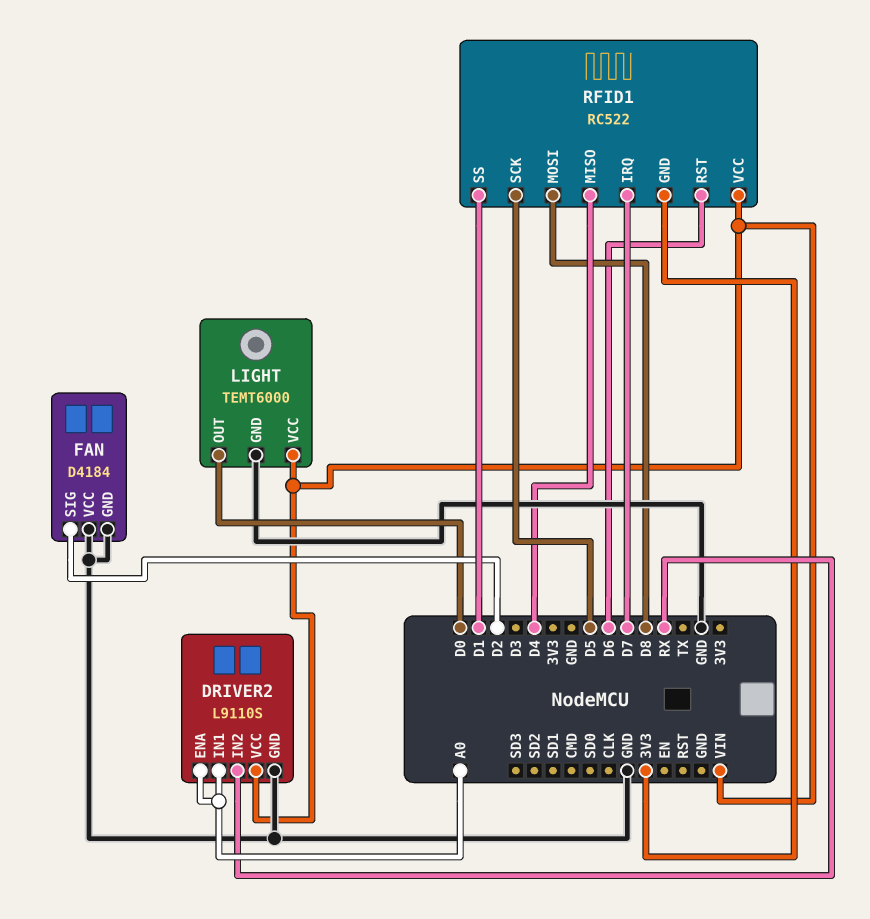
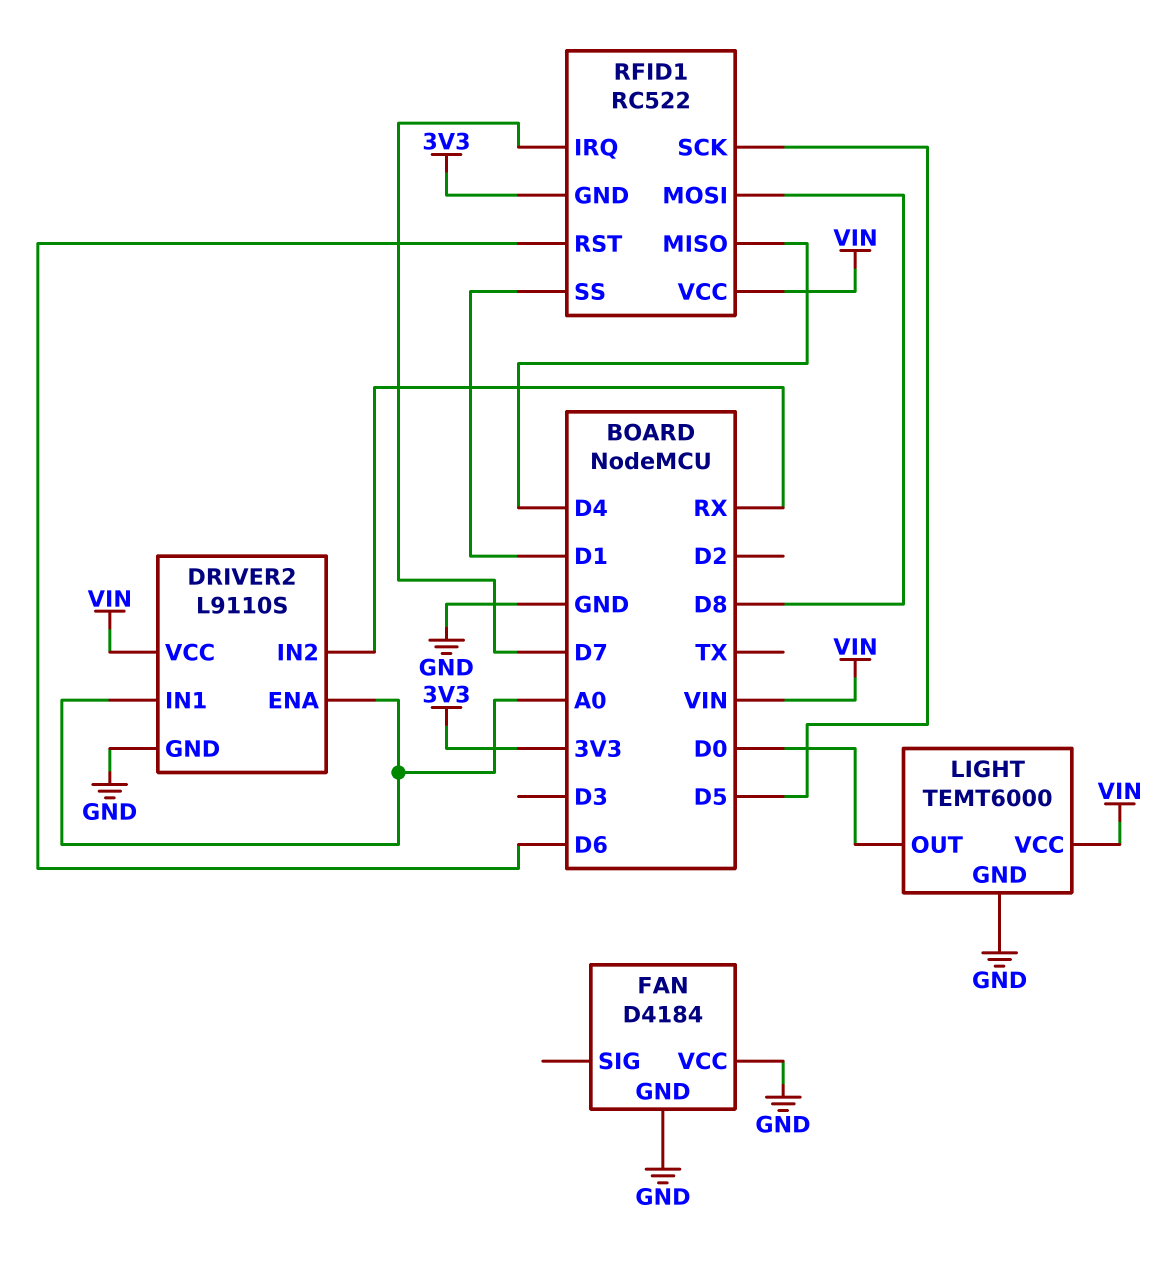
FAN pin SIG: D2 -> none

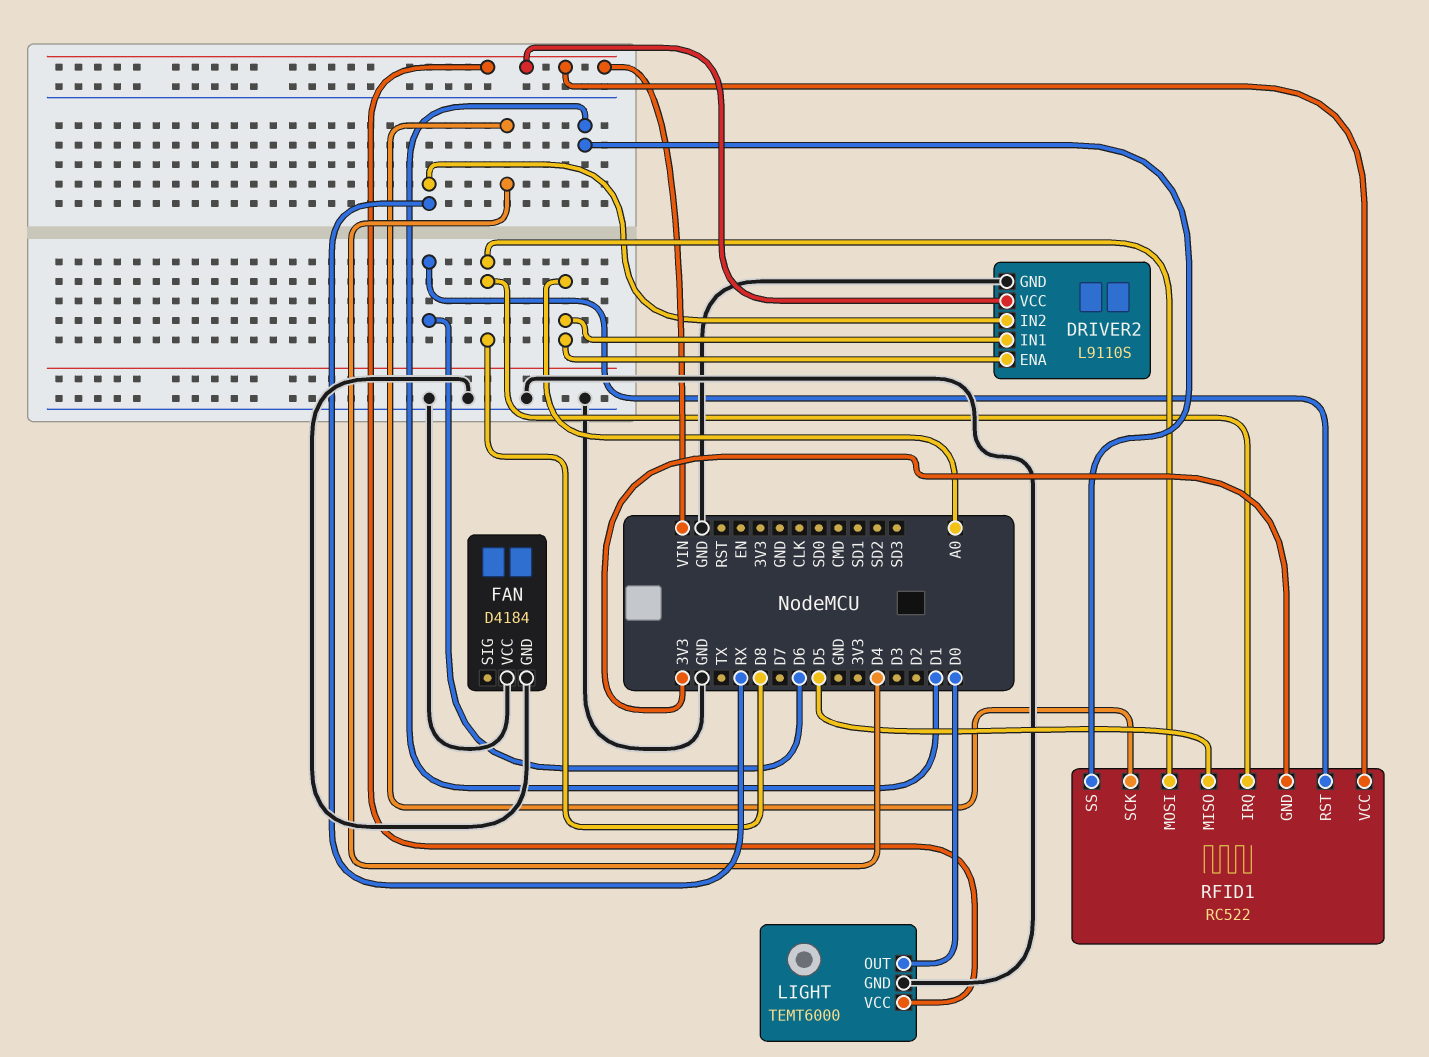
RFID1 pin IRQ: D7 -> D8
RFID1 pin MISO: D4 -> D5
RFID1 pin SCK: D5 -> D4

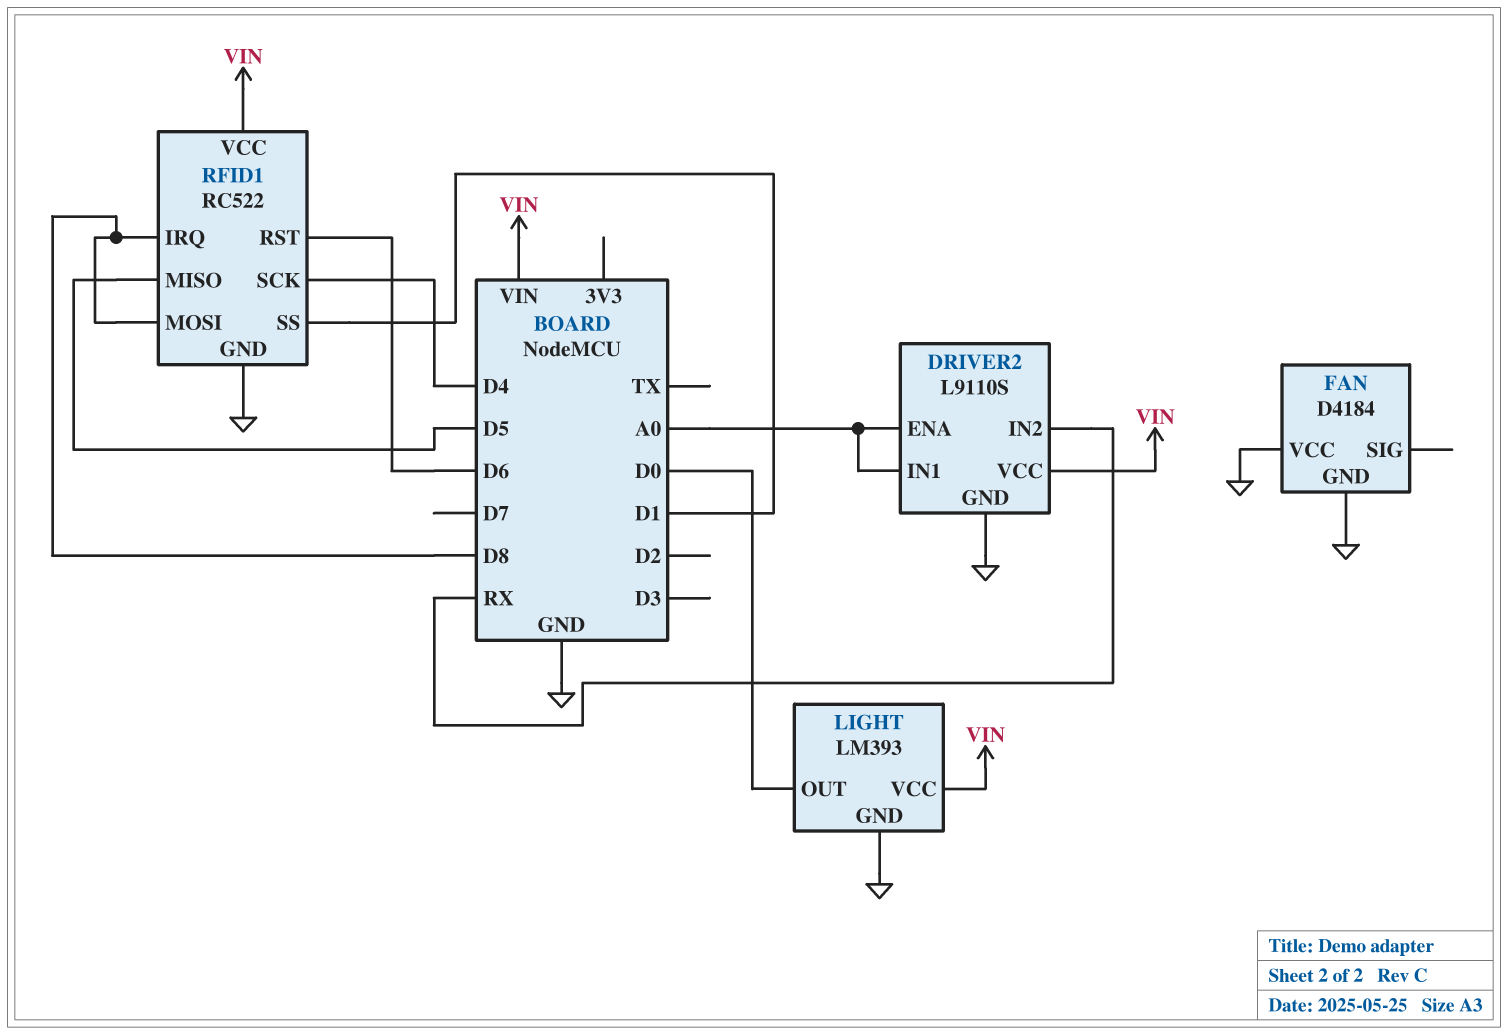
LIGHT: TEMT6000 -> LM393
RFID1 pin GND: 3V3 -> GND

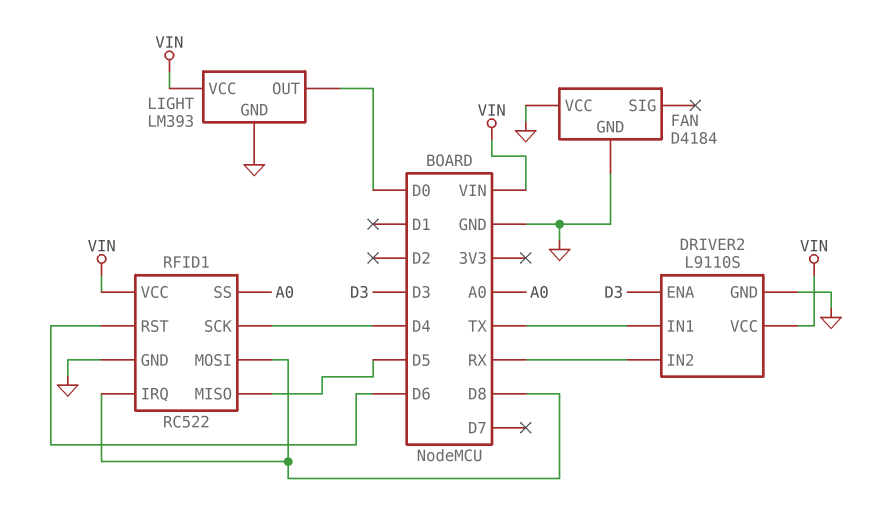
DRIVER2 pin ENA: A0 -> D3
DRIVER2 pin IN1: A0 -> TX
RFID1 pin SS: D1 -> A0

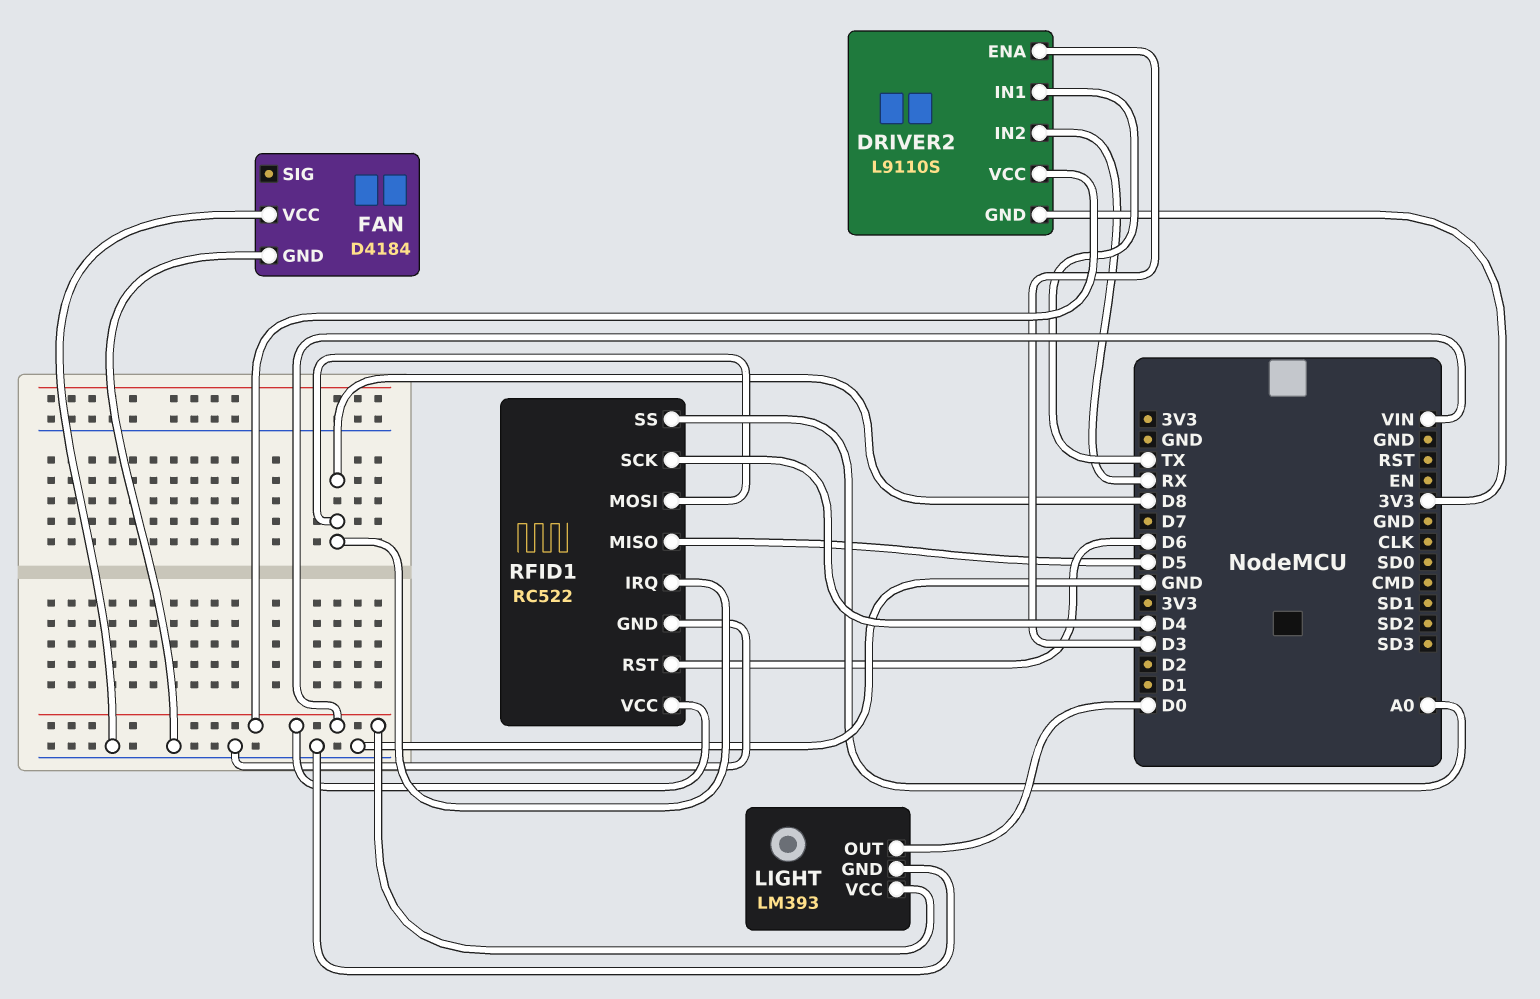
DRIVER2 pin GND: GND -> 3V3

